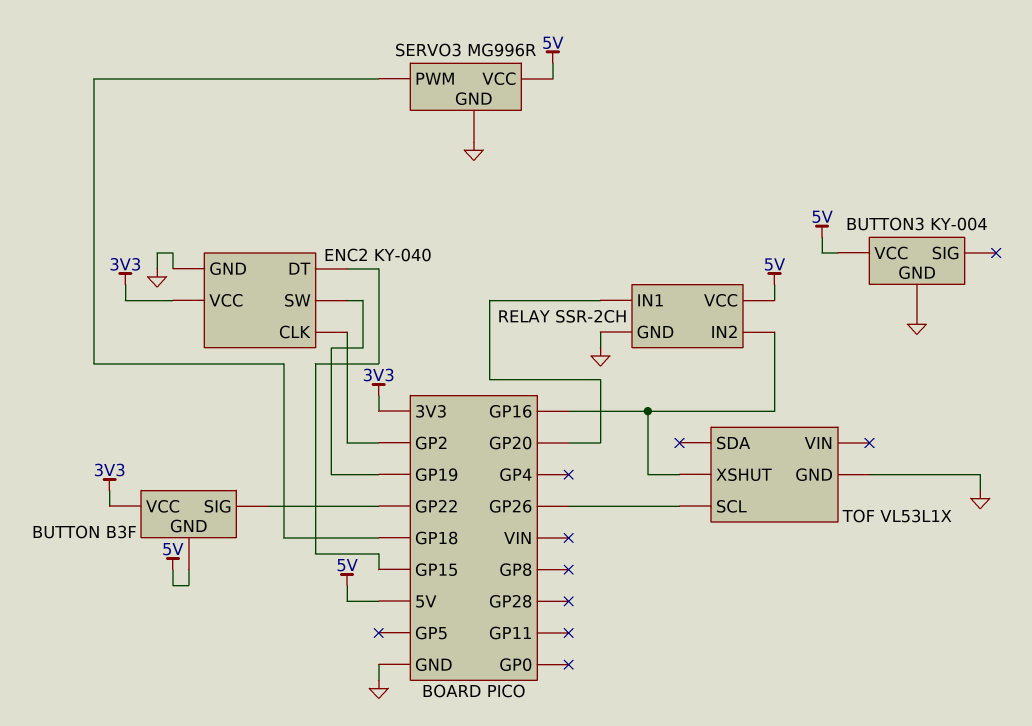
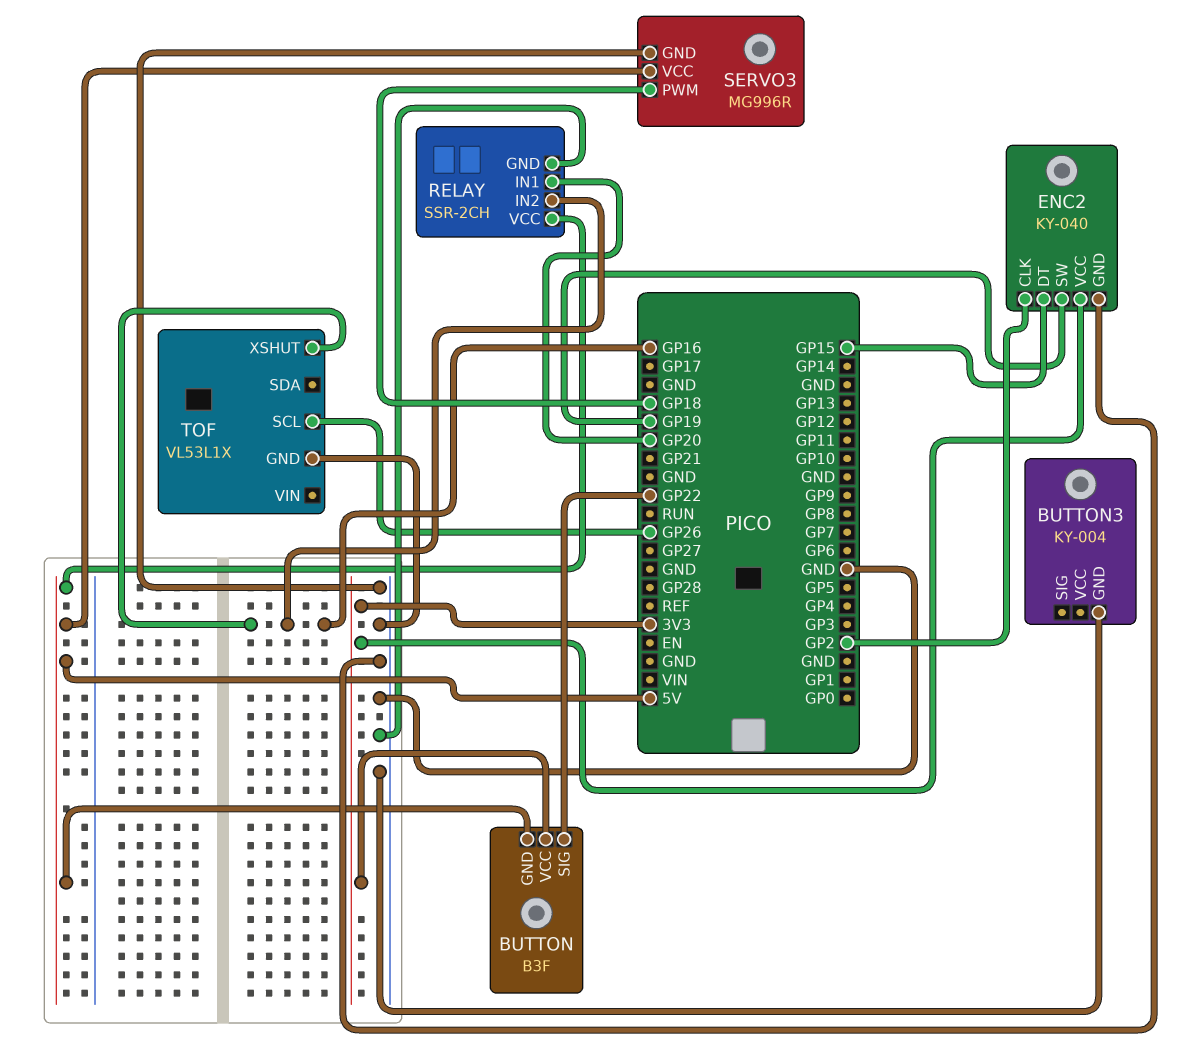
BUTTON3 pin VCC: 5V -> none

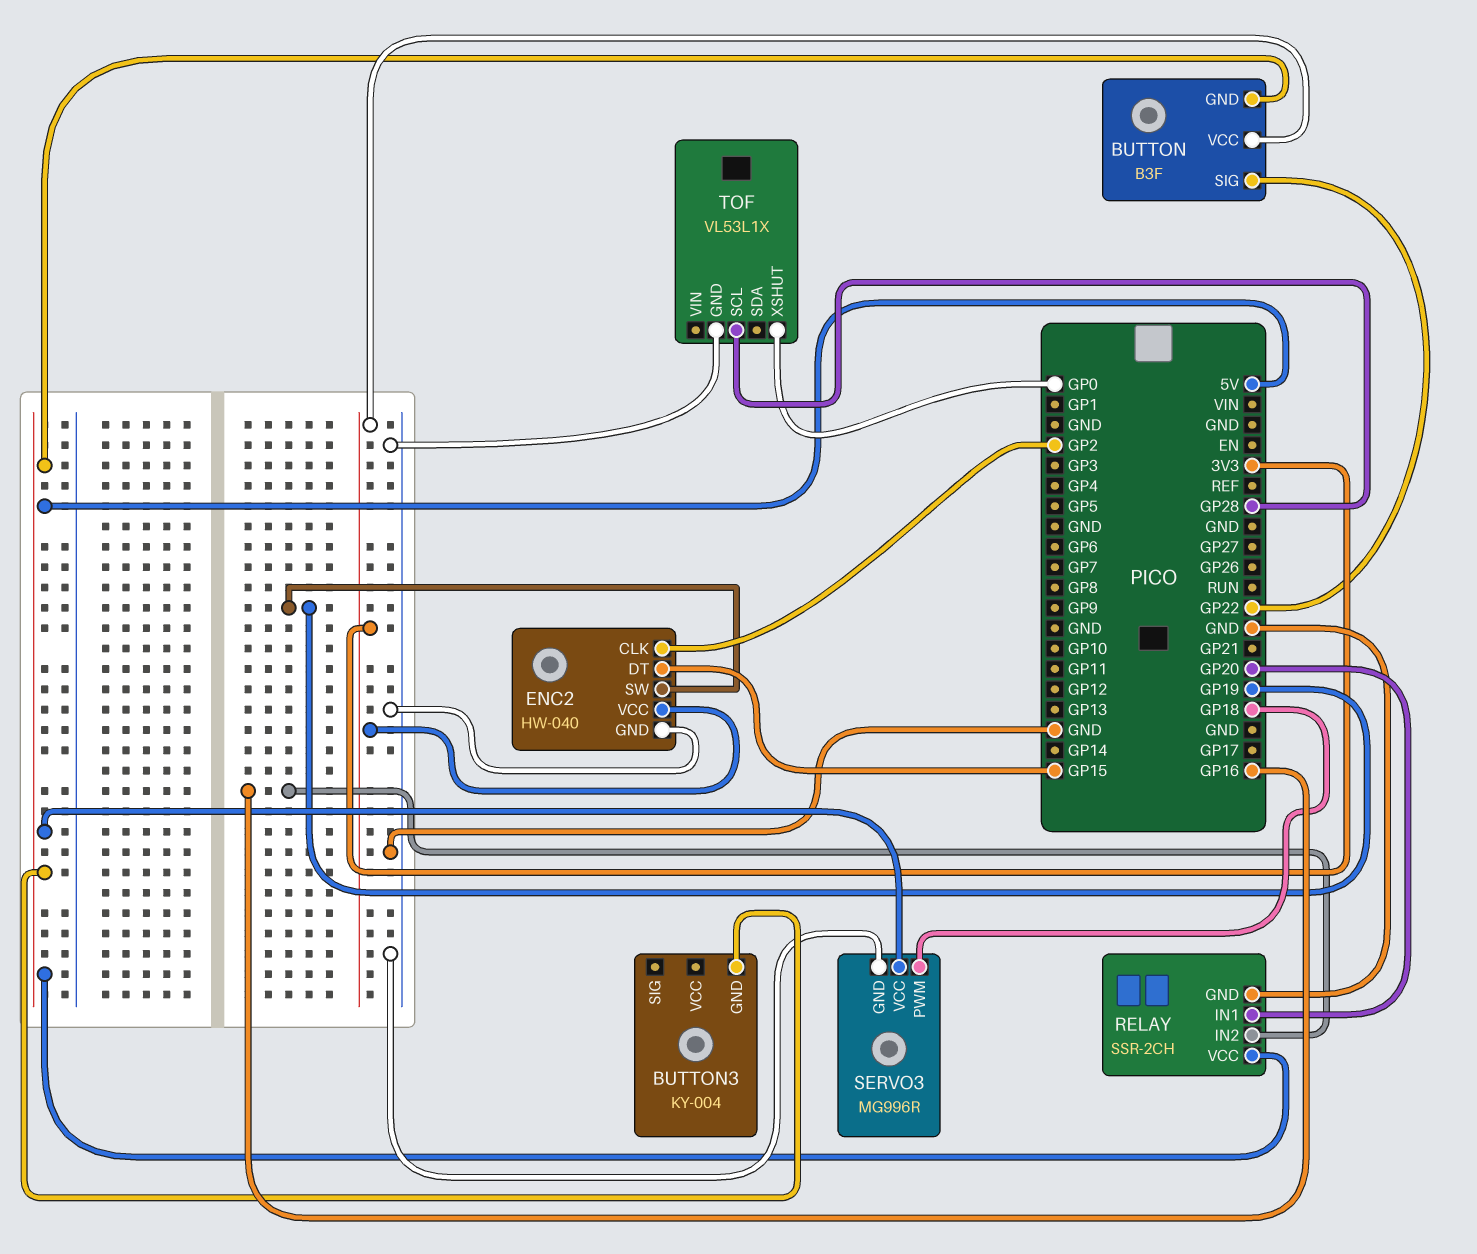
BUTTON3 pin GND: GND -> 5V
ENC2: KY-040 -> HW-040
TOF pin SCL: GP26 -> GP28
TOF pin XSHUT: GP16 -> GP0

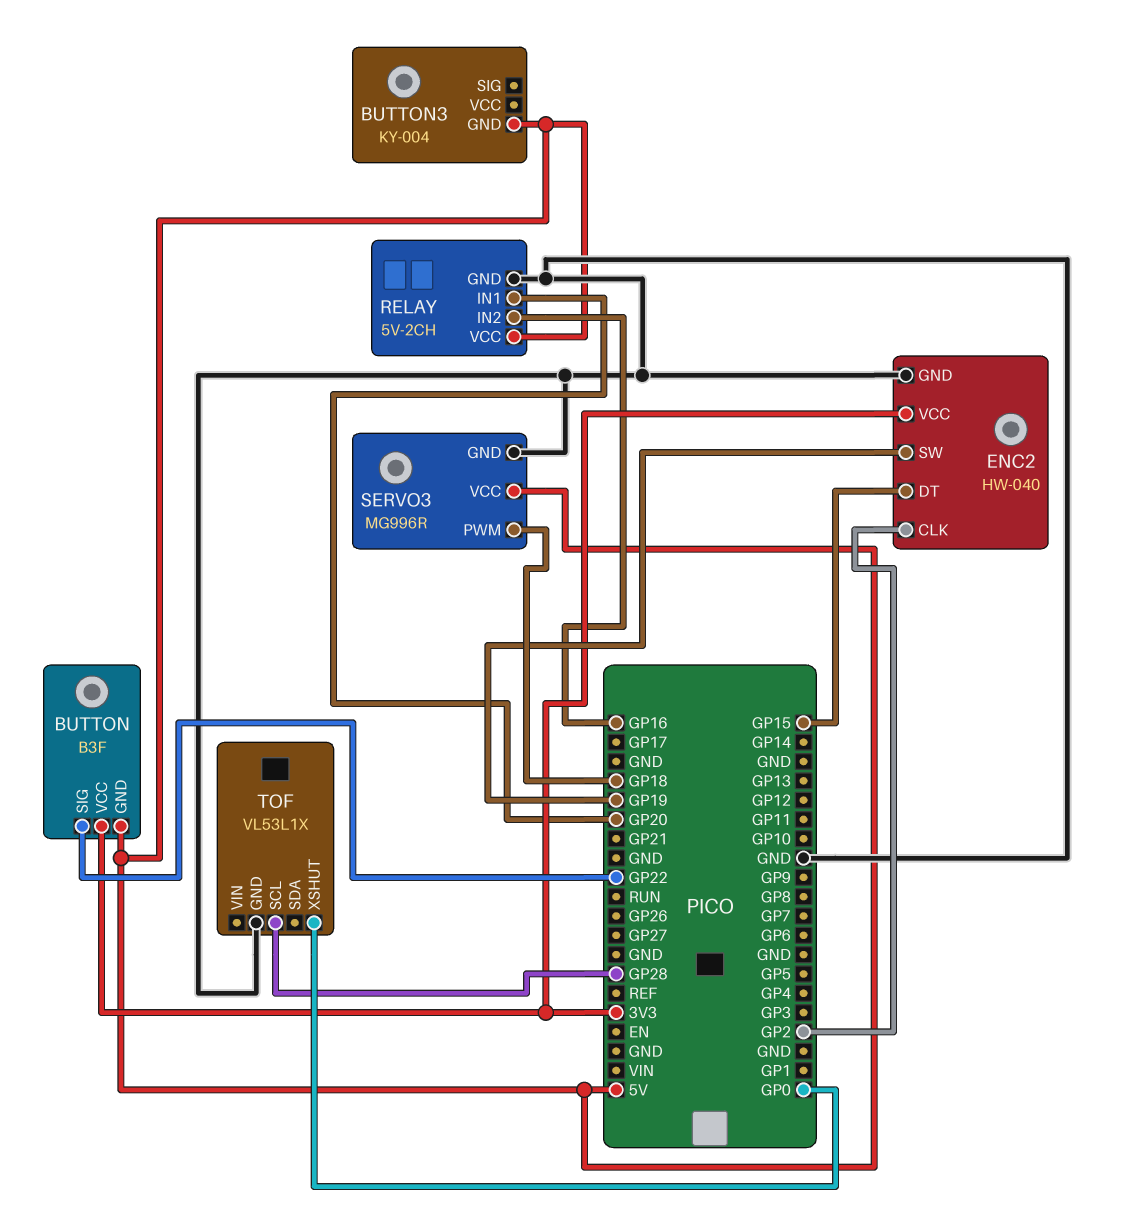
RELAY: SSR-2CH -> 5V-2CH

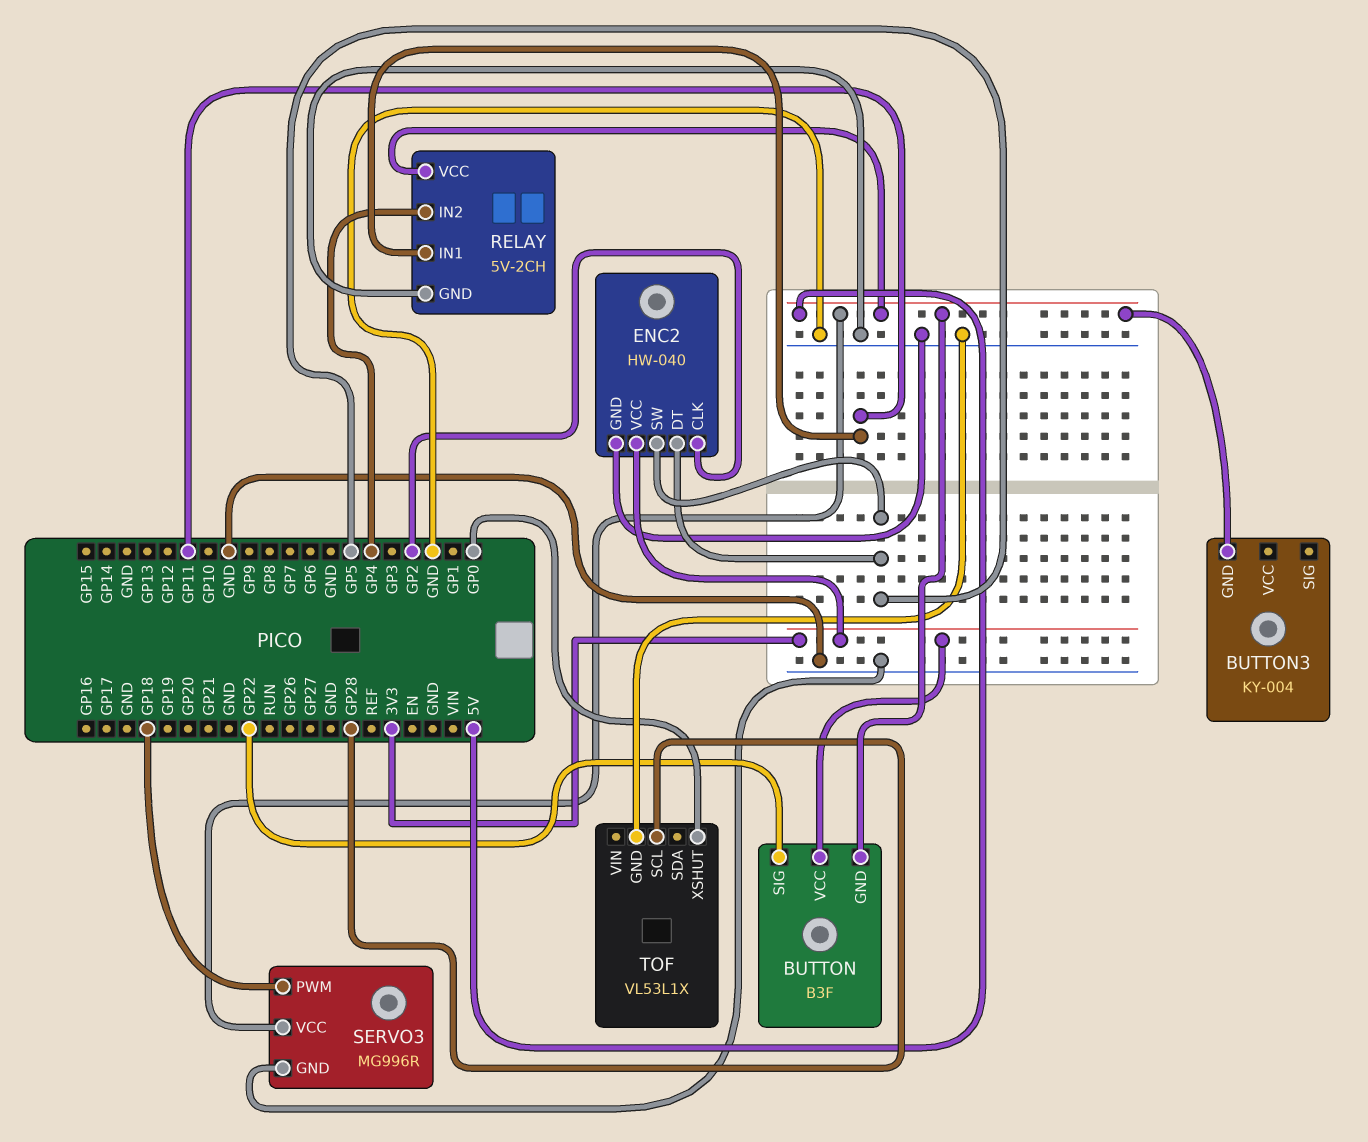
ENC2 pin DT: GP15 -> GP5
ENC2 pin SW: GP19 -> GP5
RELAY pin IN1: GP20 -> GP11
RELAY pin IN2: GP16 -> GP4

